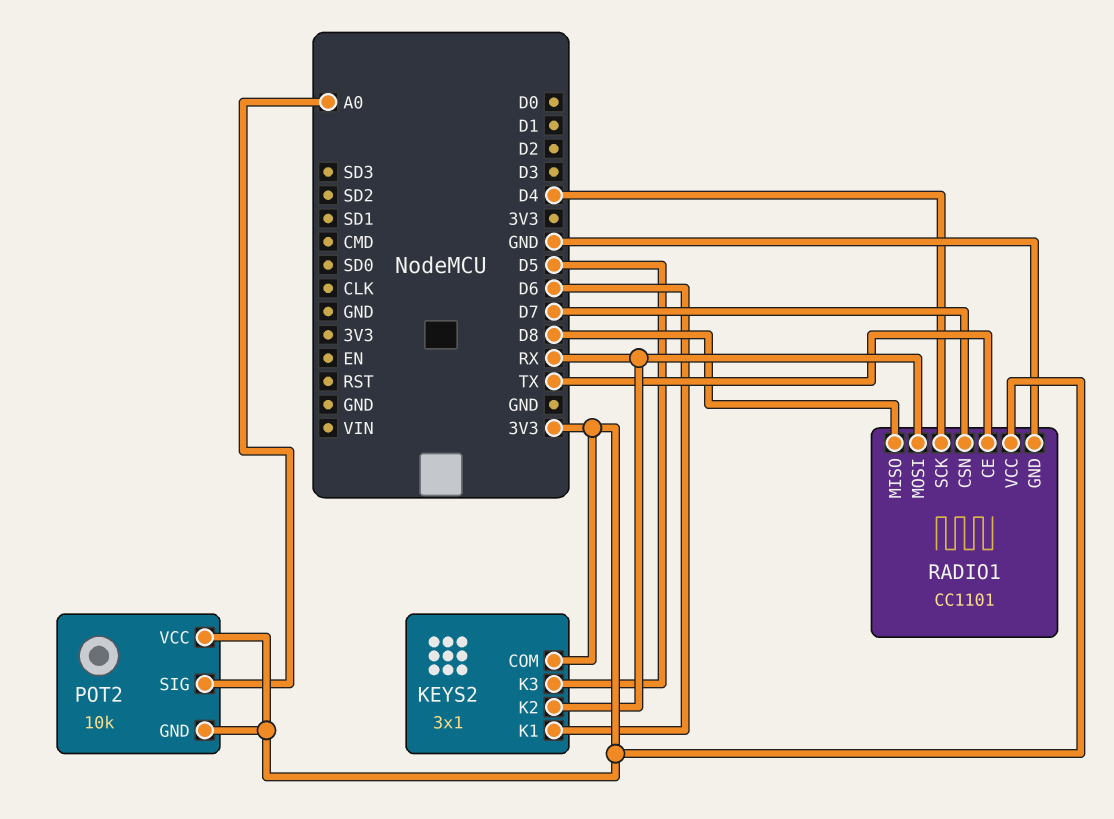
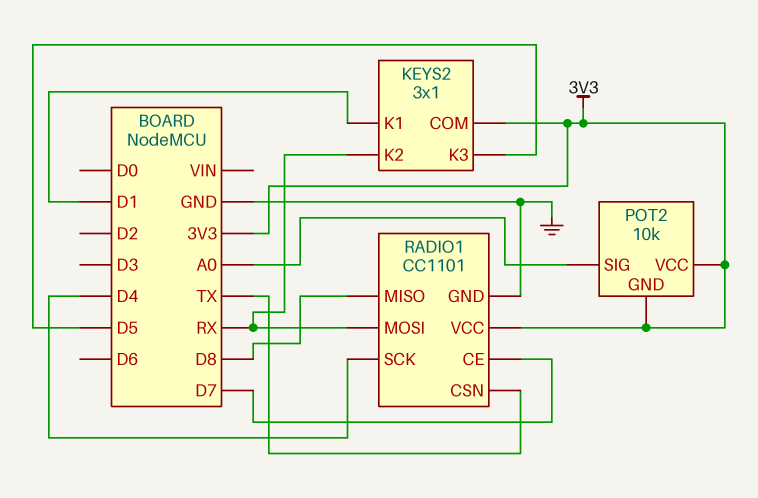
KEYS2 pin K1: D6 -> D1
RADIO1 pin CE: TX -> D7
RADIO1 pin CSN: D7 -> TX

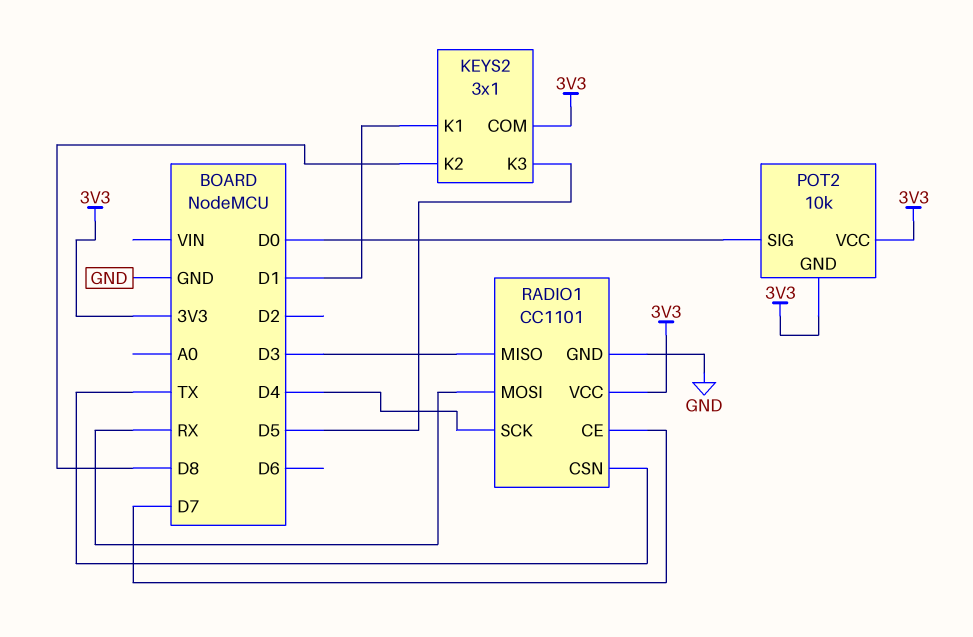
KEYS2 pin K2: RX -> D8
POT2 pin SIG: A0 -> D0
RADIO1 pin MISO: D8 -> D3

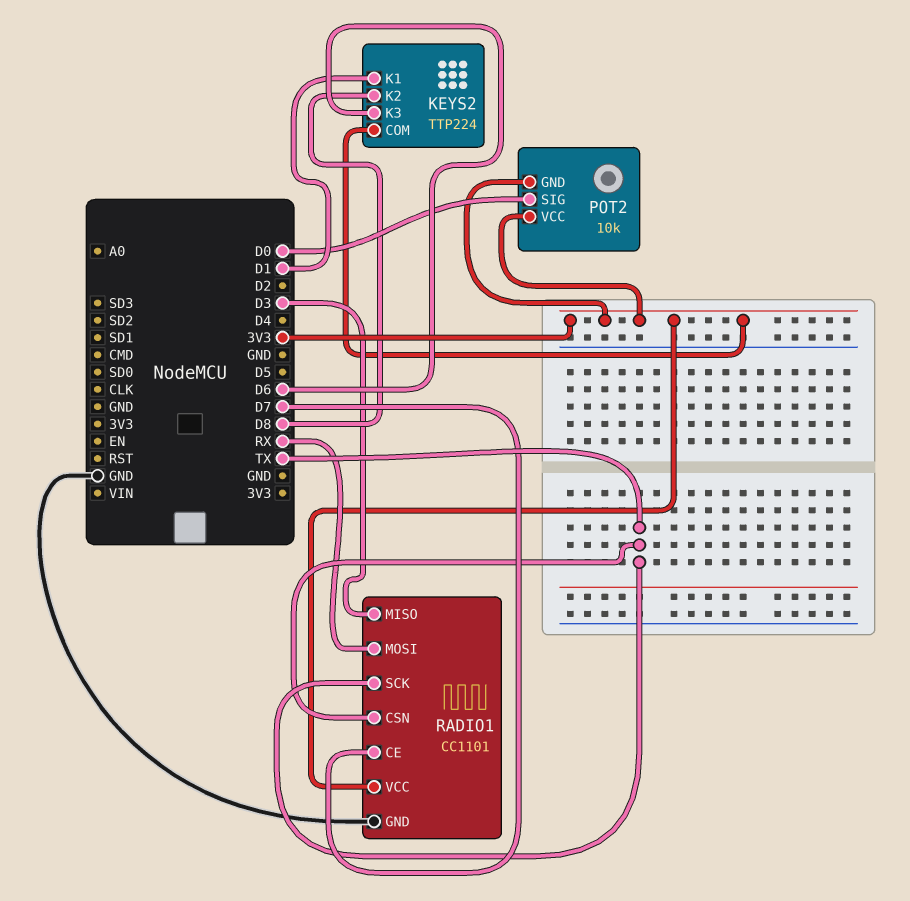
KEYS2: 3x1 -> TTP224
KEYS2 pin K3: D5 -> D6
RADIO1 pin SCK: D4 -> TX

